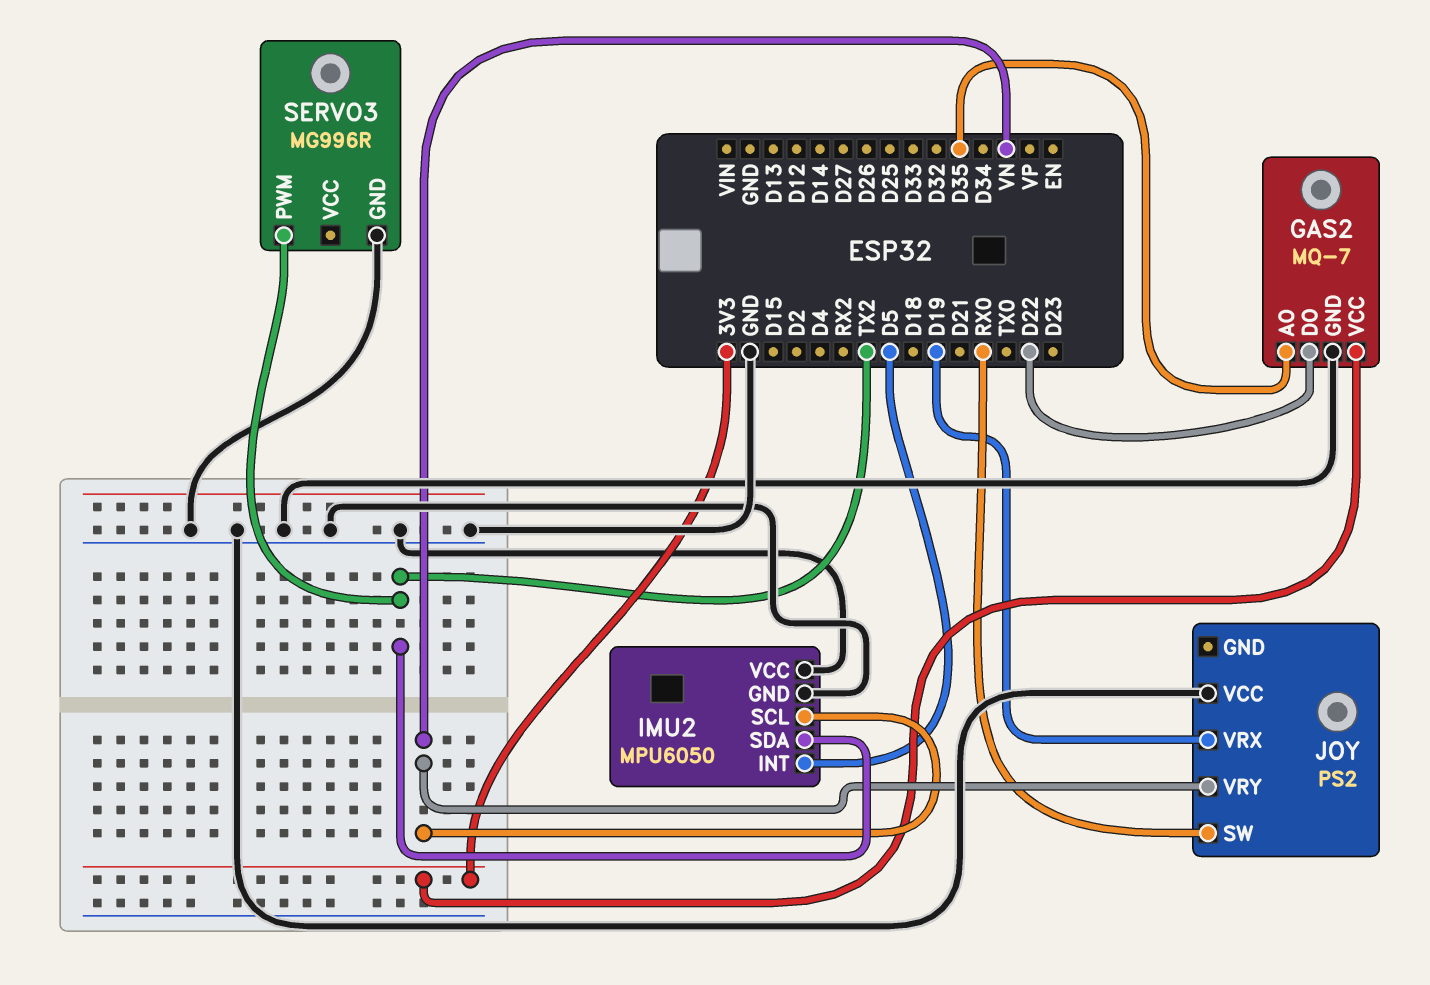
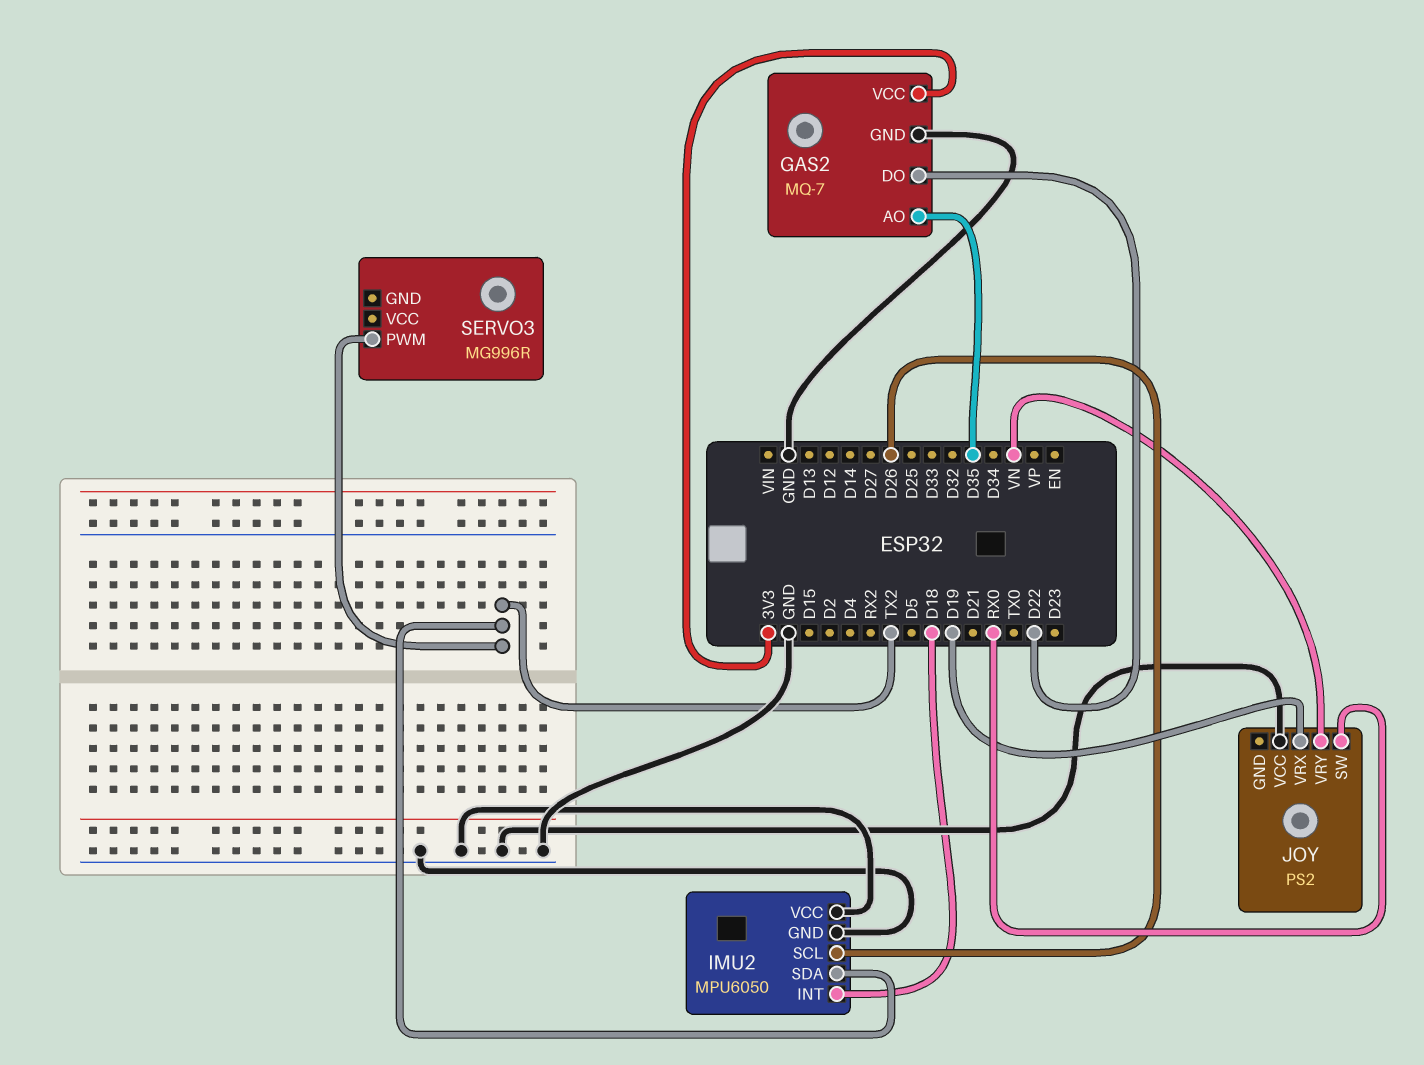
IMU2 pin INT: D5 -> D18
IMU2 pin SCL: VN -> D26
SERVO3 pin GND: GND -> none

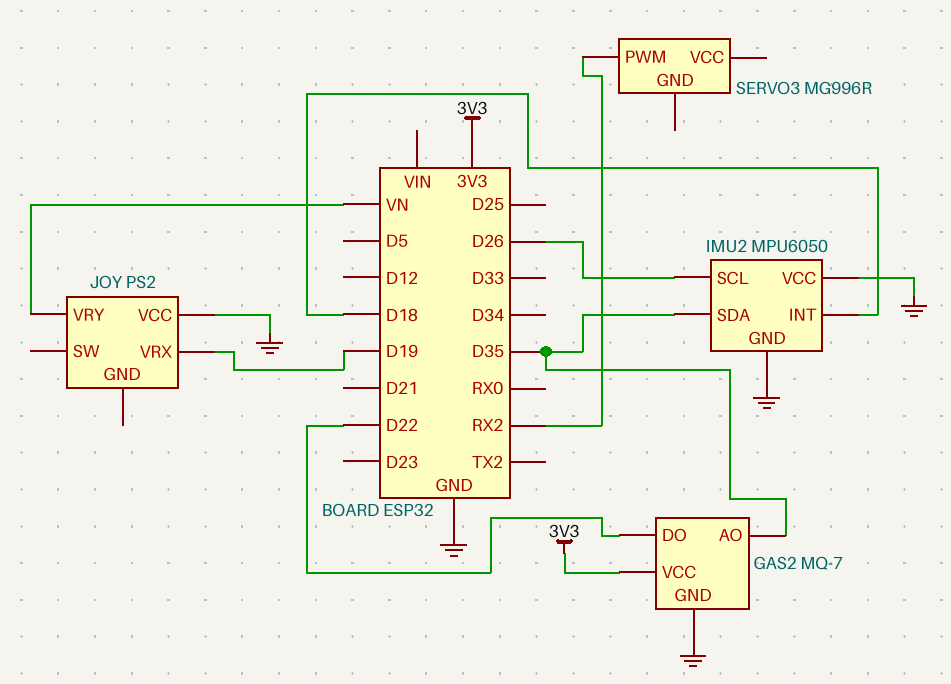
IMU2 pin SDA: TX2 -> D35
JOY pin SW: RX0 -> none
SERVO3 pin PWM: TX2 -> RX2

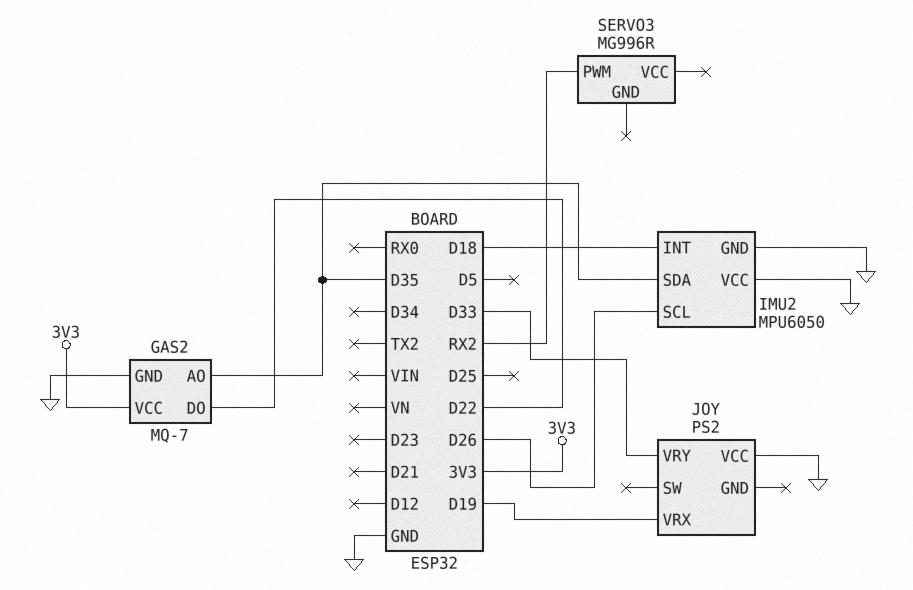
JOY pin VRY: VN -> D33

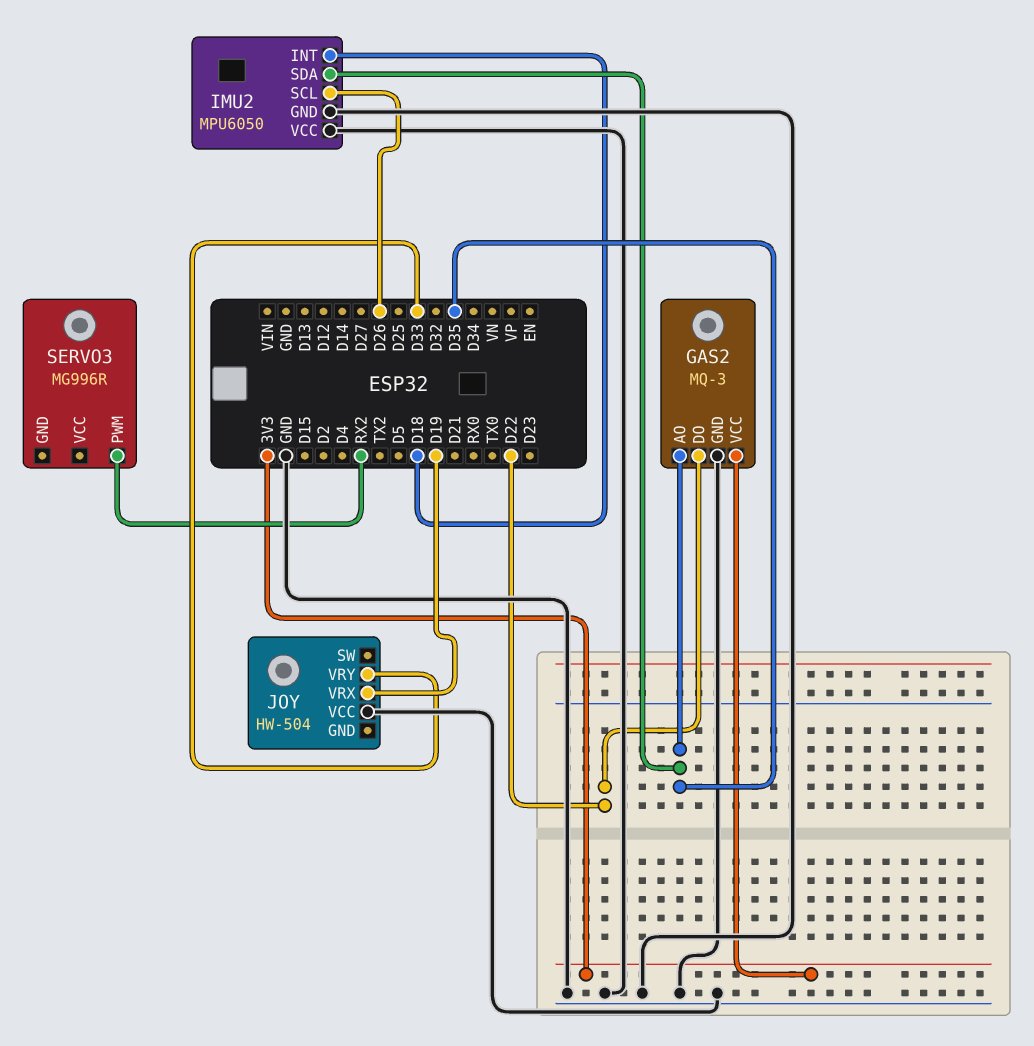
GAS2: MQ-7 -> MQ-3
JOY: PS2 -> HW-504

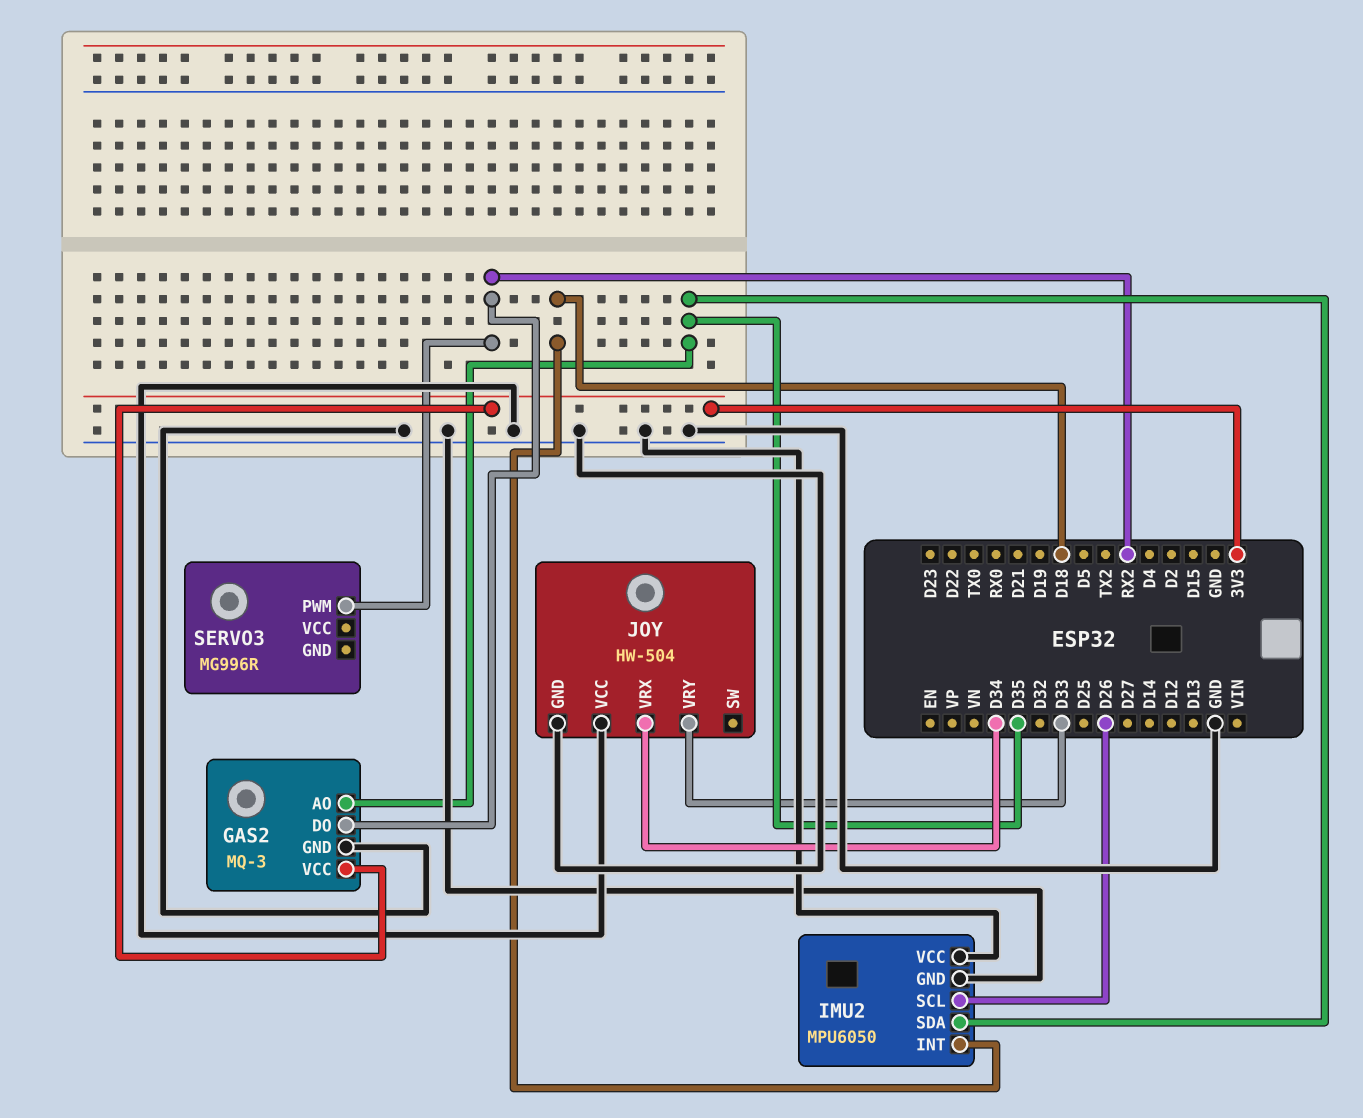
GAS2 pin DO: D22 -> RX2
JOY pin GND: none -> GND
JOY pin VRX: D19 -> D34

